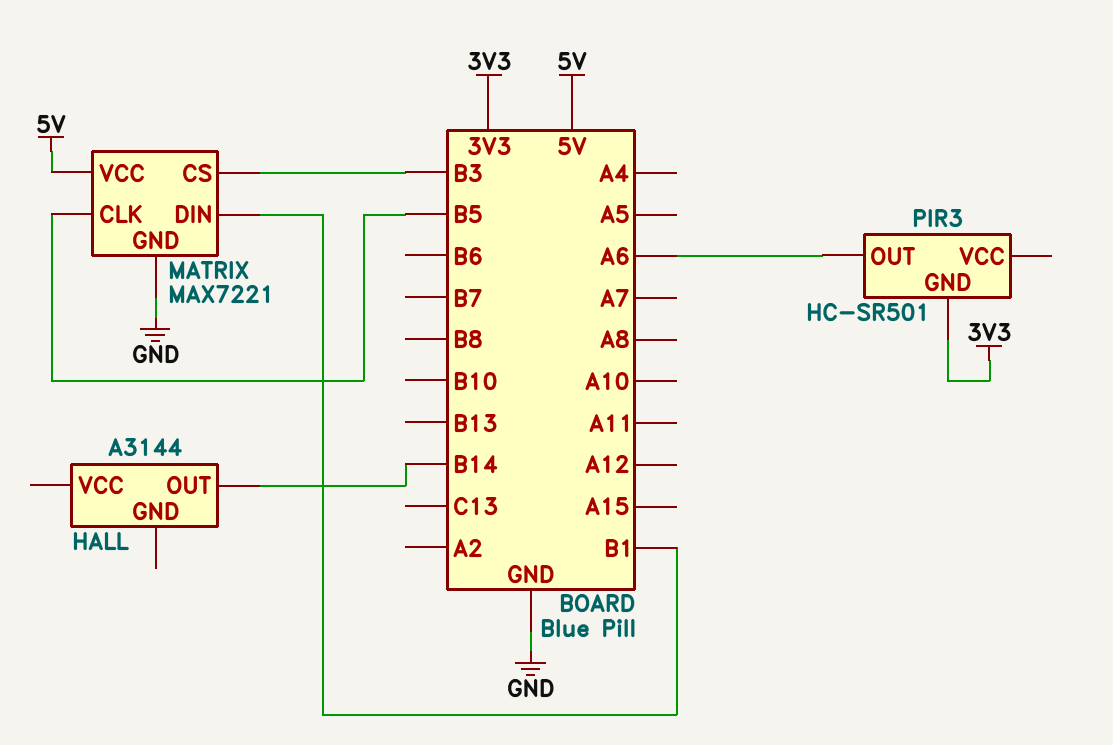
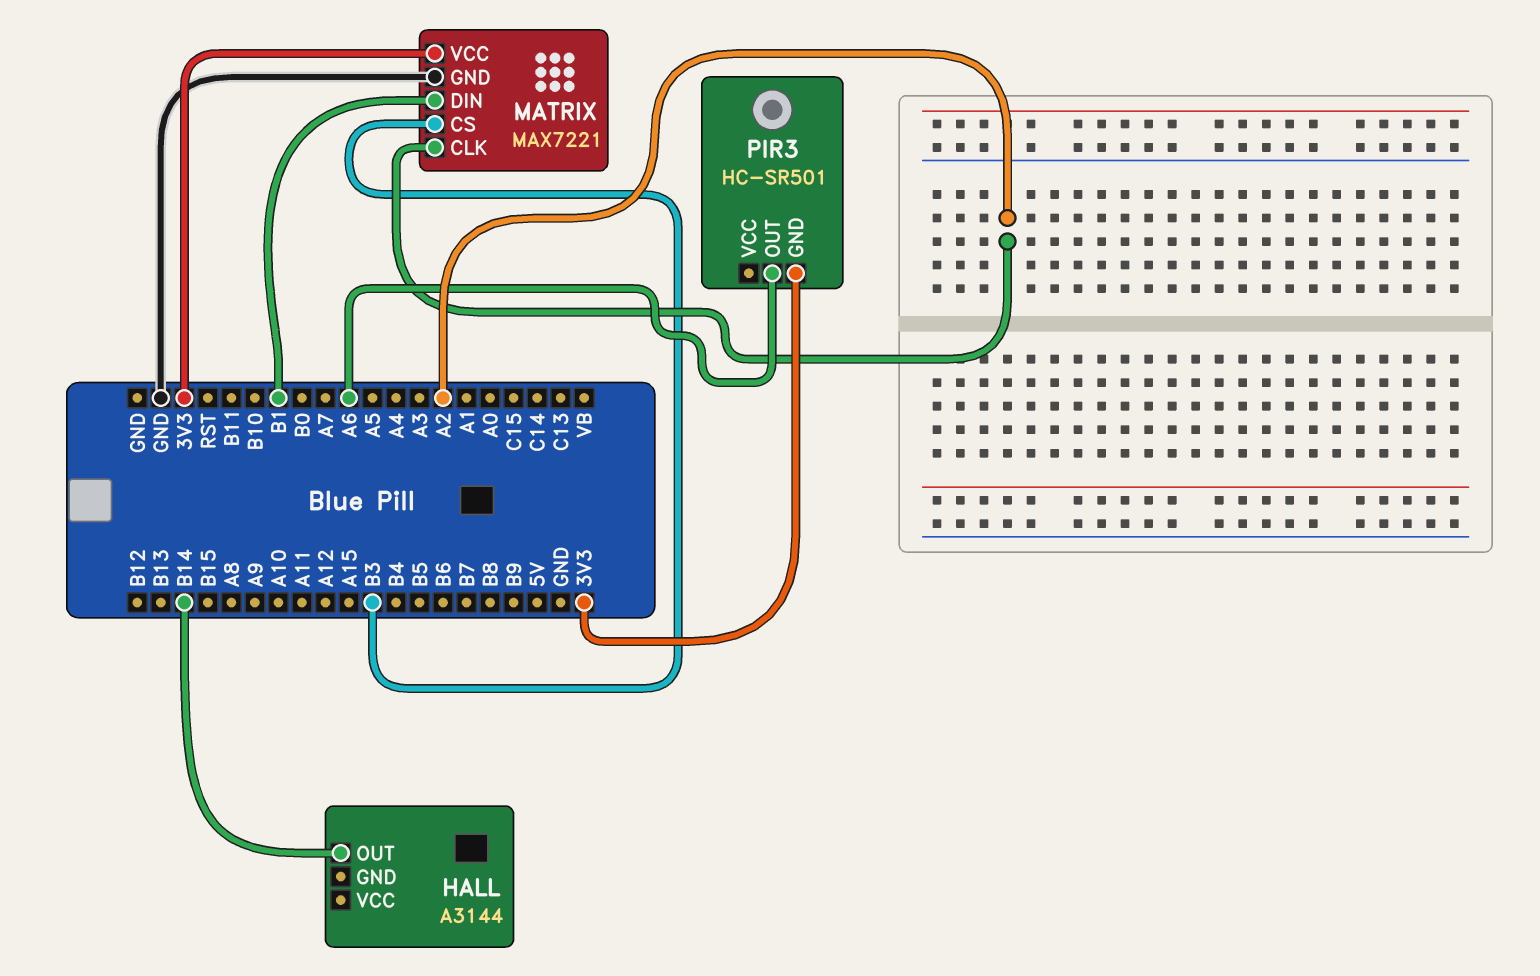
MATRIX pin CLK: B5 -> A2
MATRIX pin VCC: 5V -> 3V3

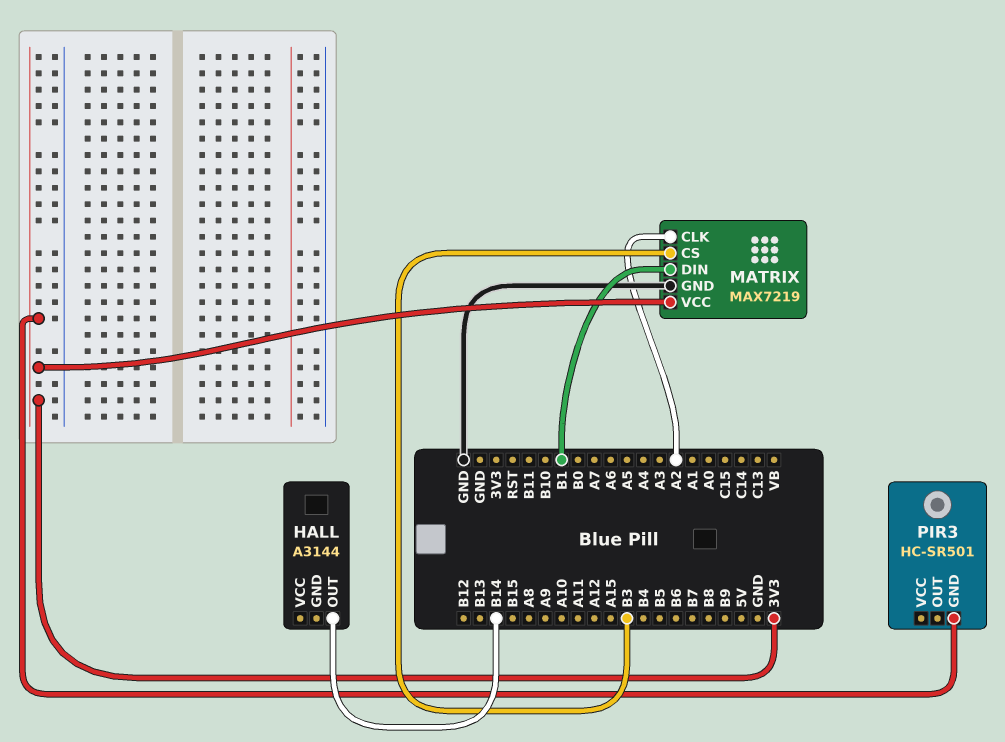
MATRIX: MAX7221 -> MAX7219
PIR3 pin OUT: A6 -> none

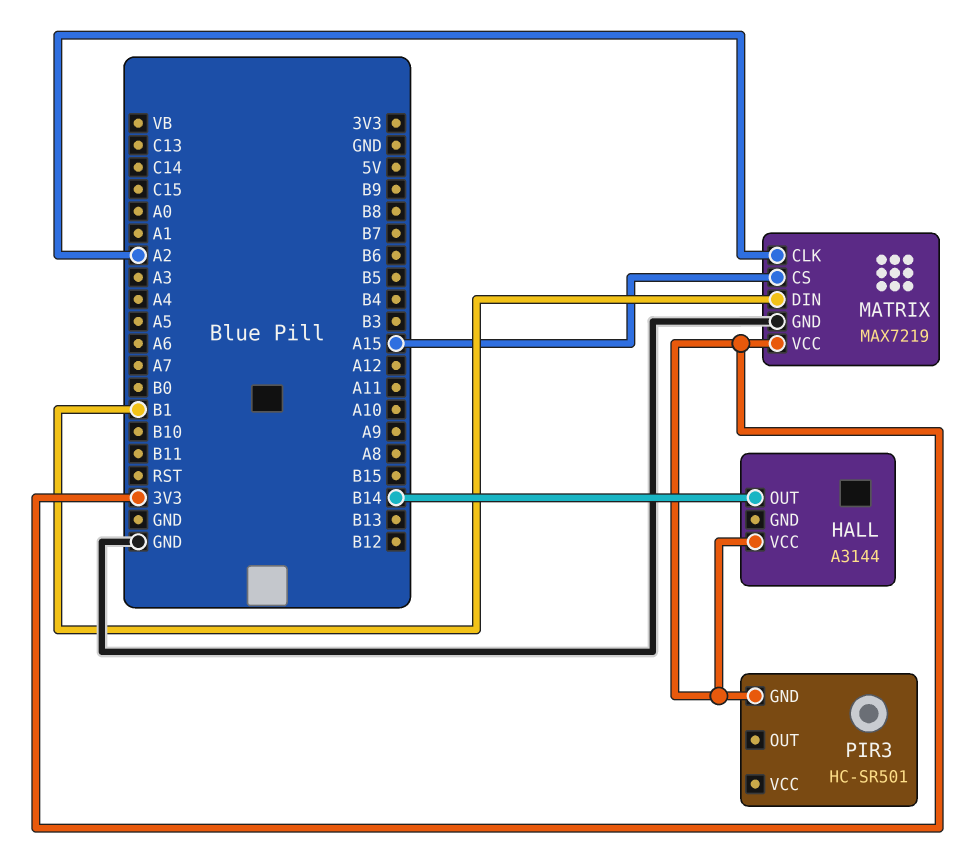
HALL pin VCC: none -> 3V3
MATRIX pin CS: B3 -> A15

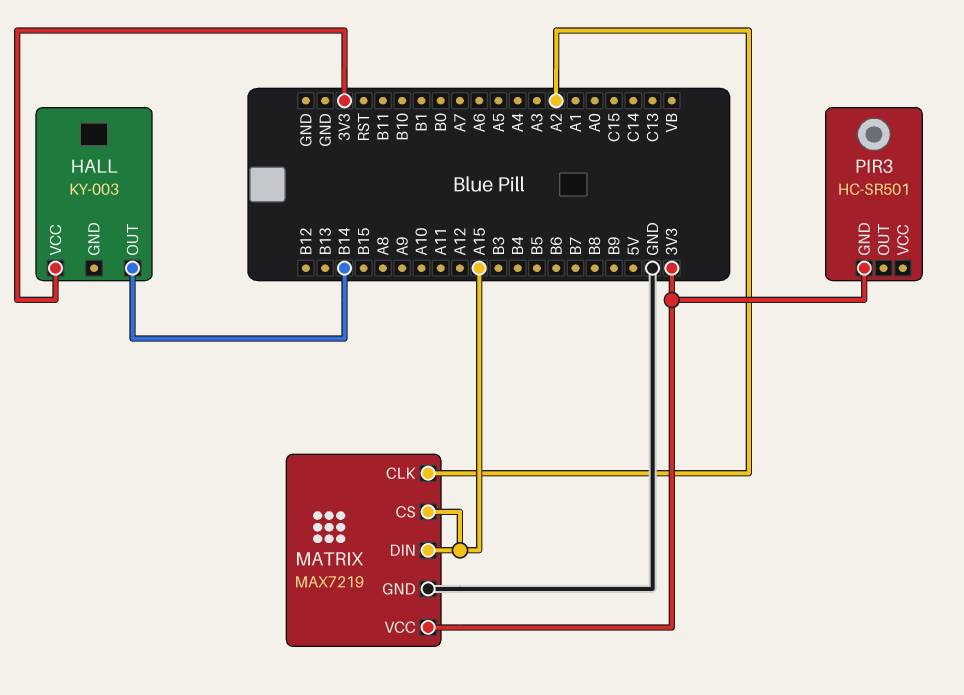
HALL: A3144 -> KY-003
MATRIX pin DIN: B1 -> A15

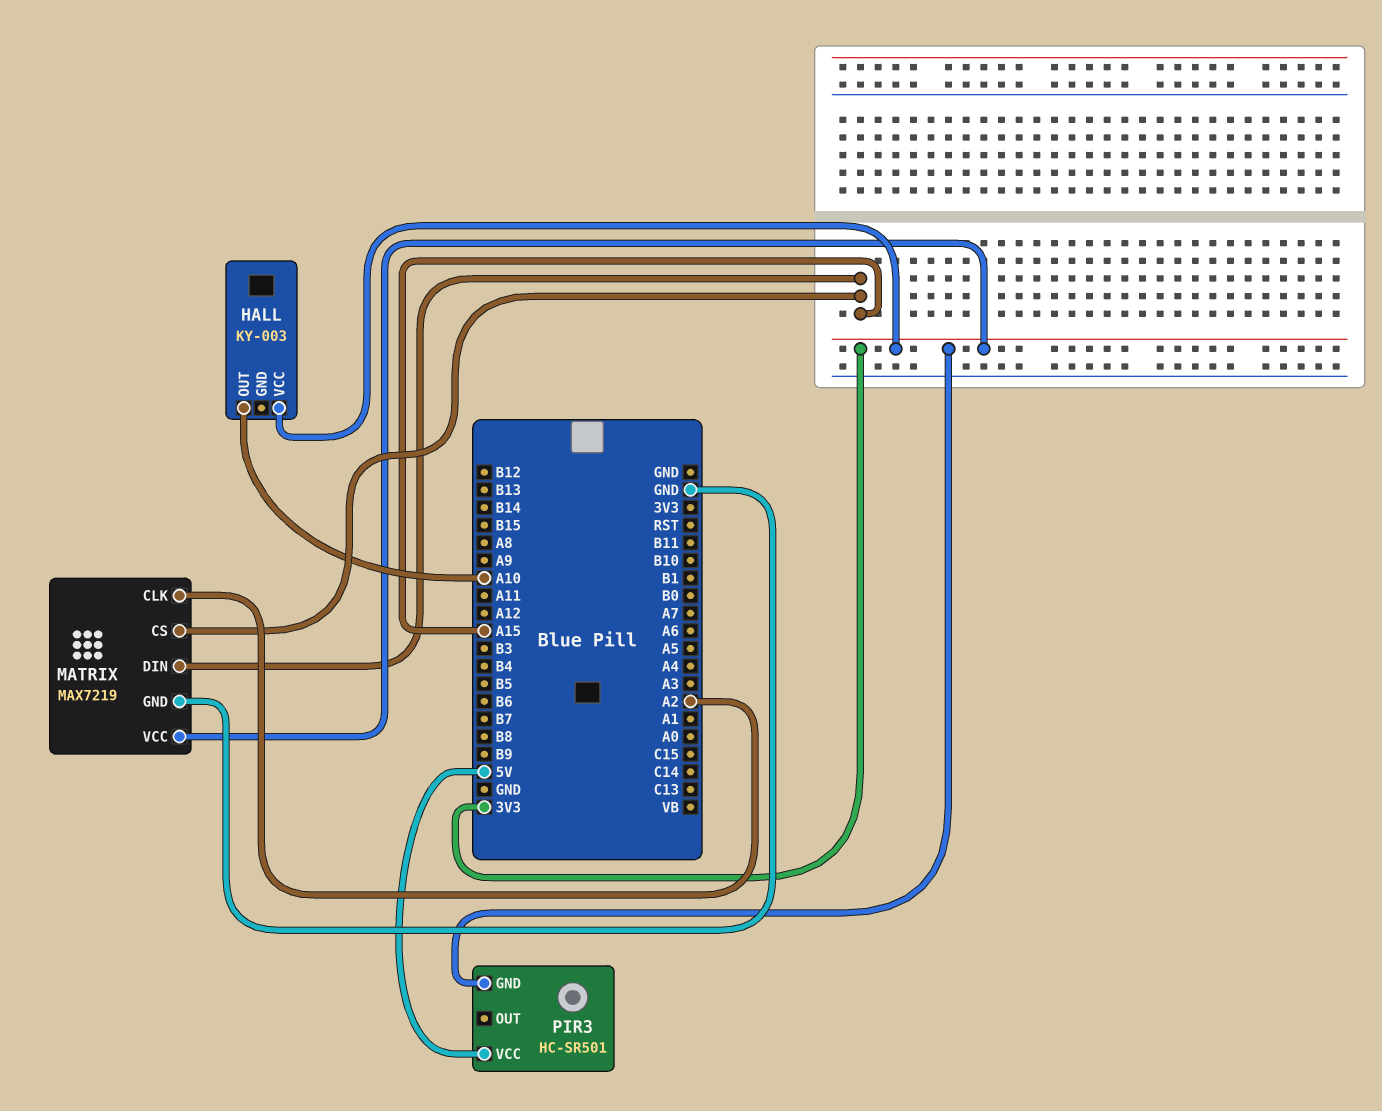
HALL pin OUT: B14 -> A10
PIR3 pin VCC: none -> 5V

